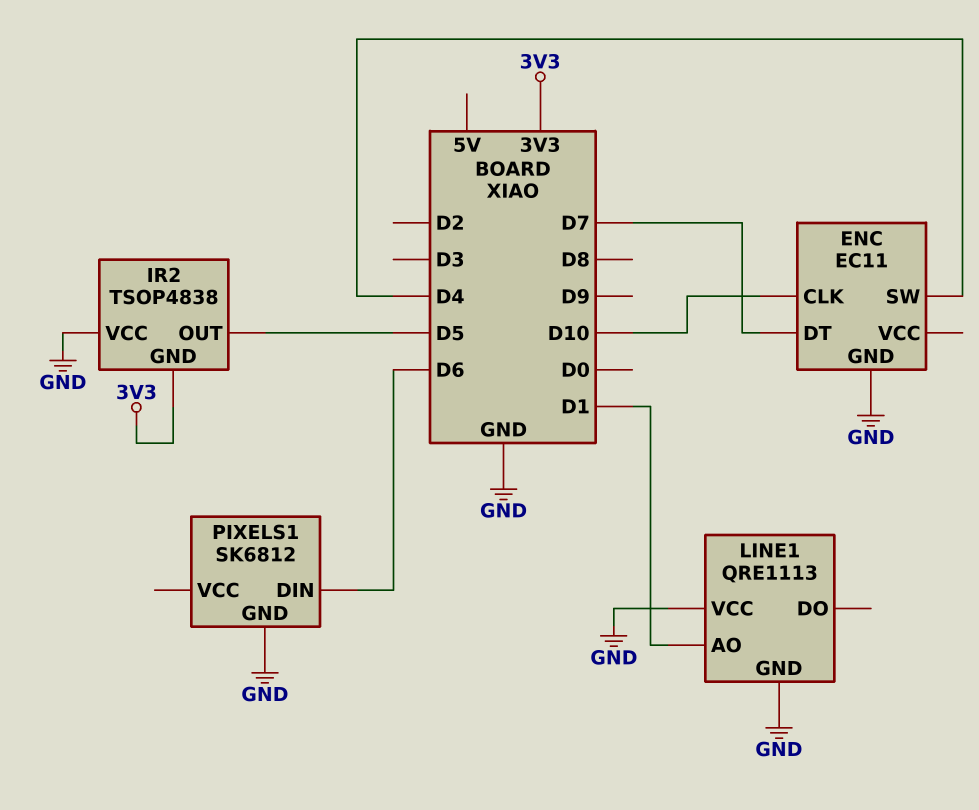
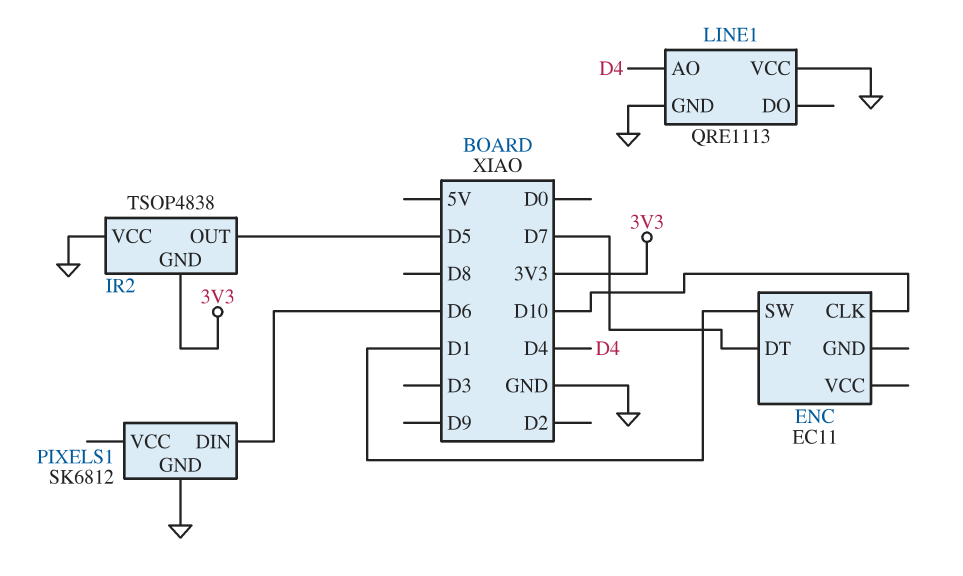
ENC pin GND: GND -> none
ENC pin SW: D4 -> D1
LINE1 pin AO: D1 -> D4

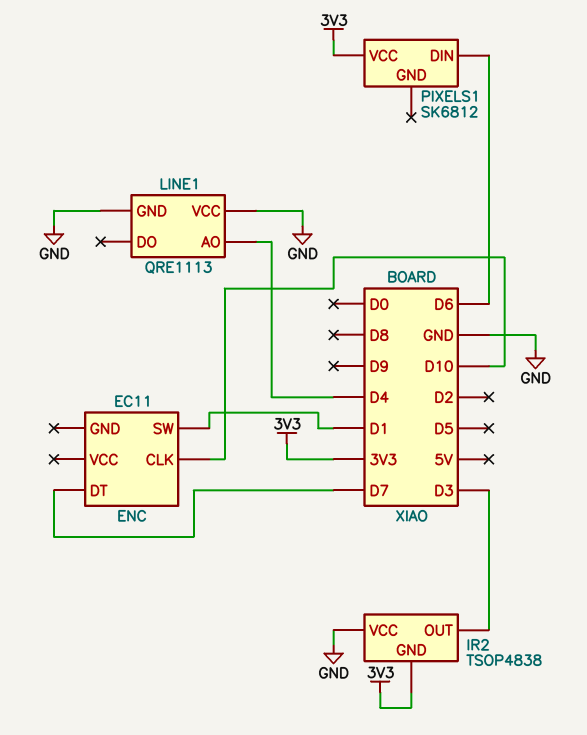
IR2 pin OUT: D5 -> D3
PIXELS1 pin GND: GND -> none
PIXELS1 pin VCC: none -> 3V3

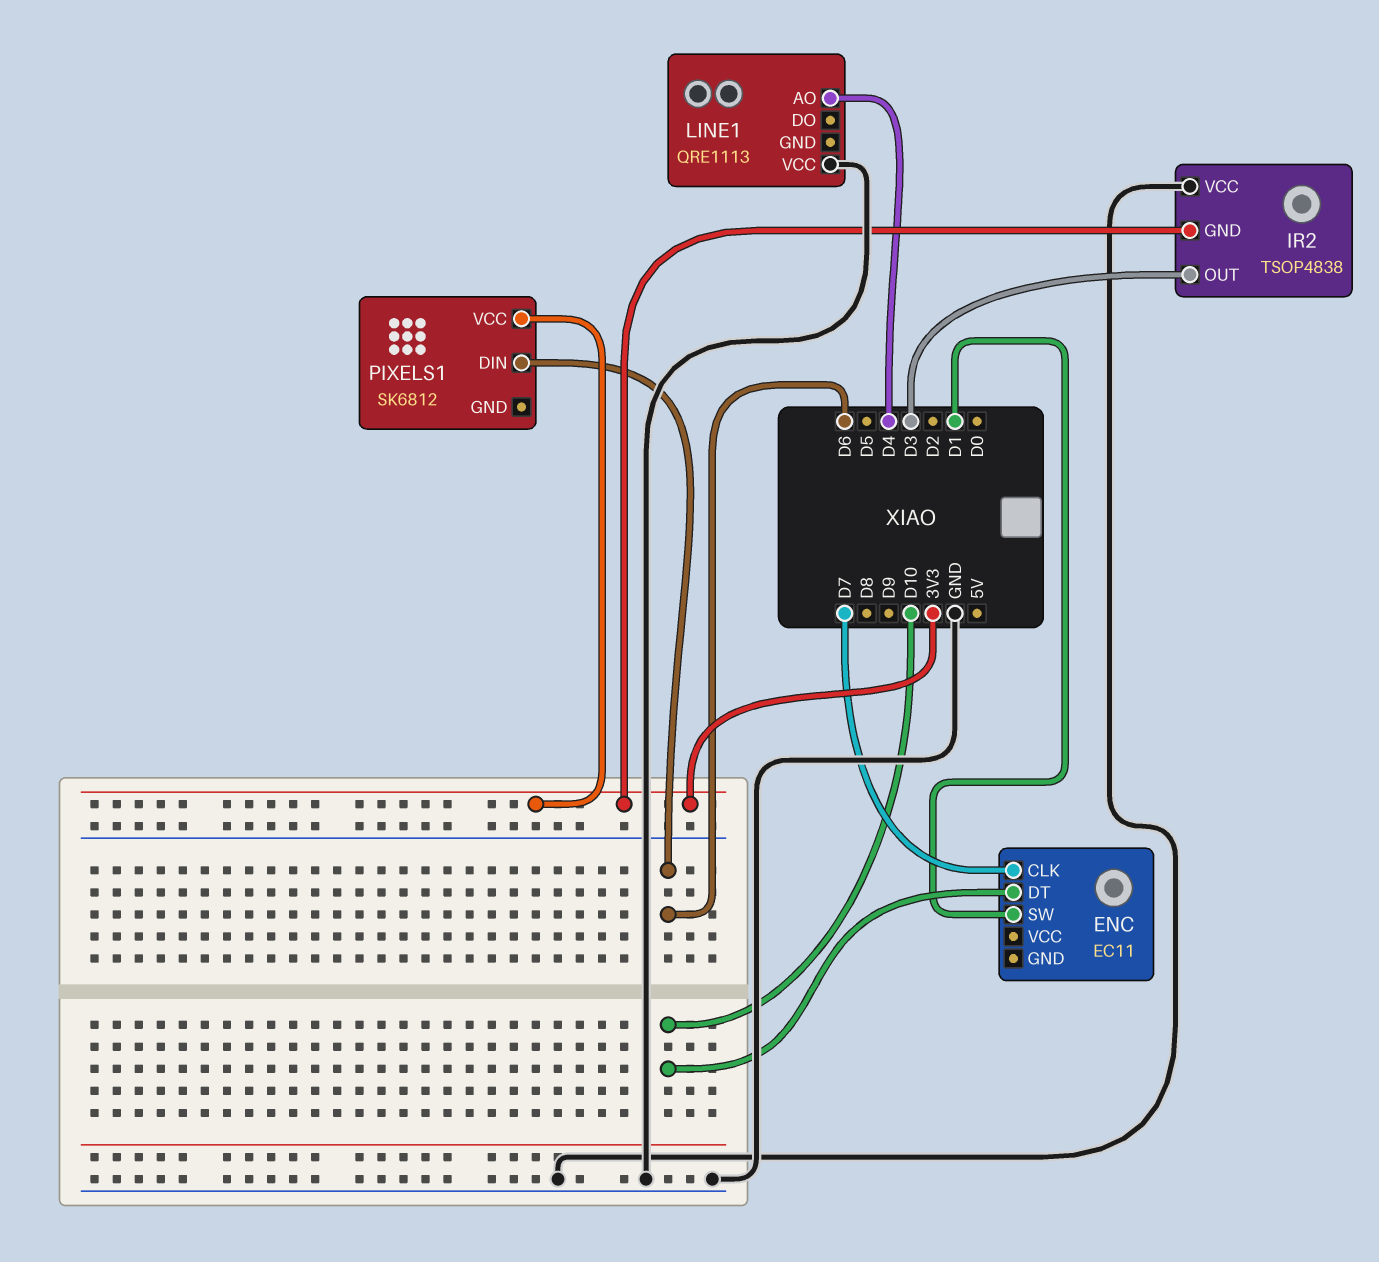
ENC pin CLK: D10 -> D7
ENC pin DT: D7 -> D10
LINE1 pin GND: GND -> none

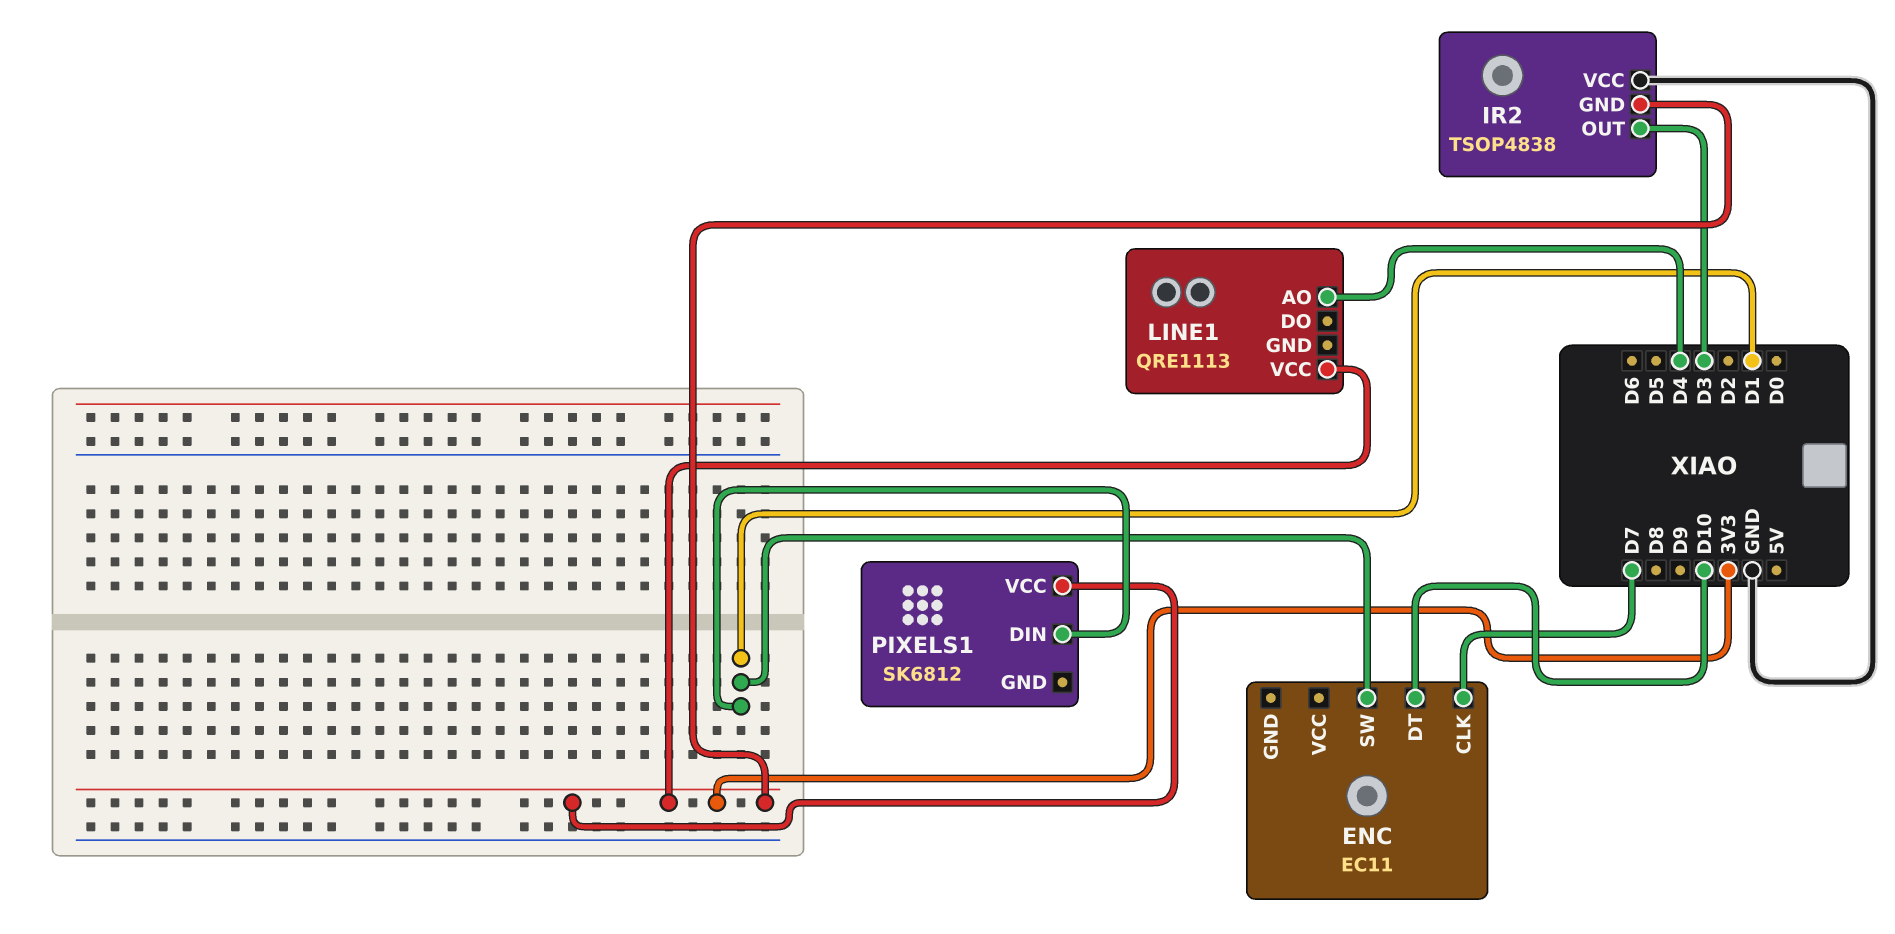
LINE1 pin VCC: GND -> 3V3
PIXELS1 pin DIN: D6 -> D1

